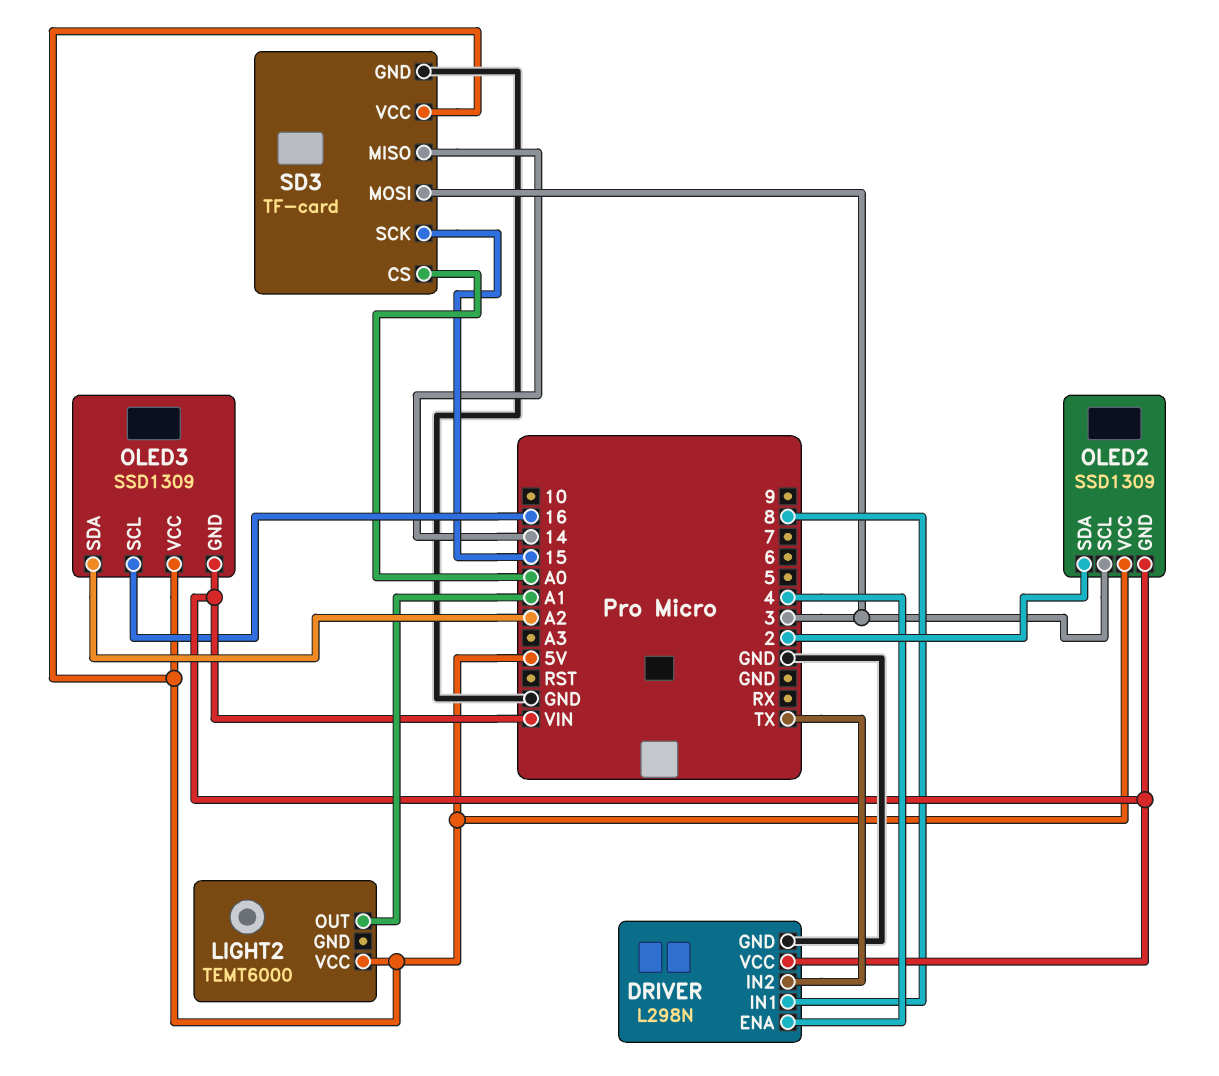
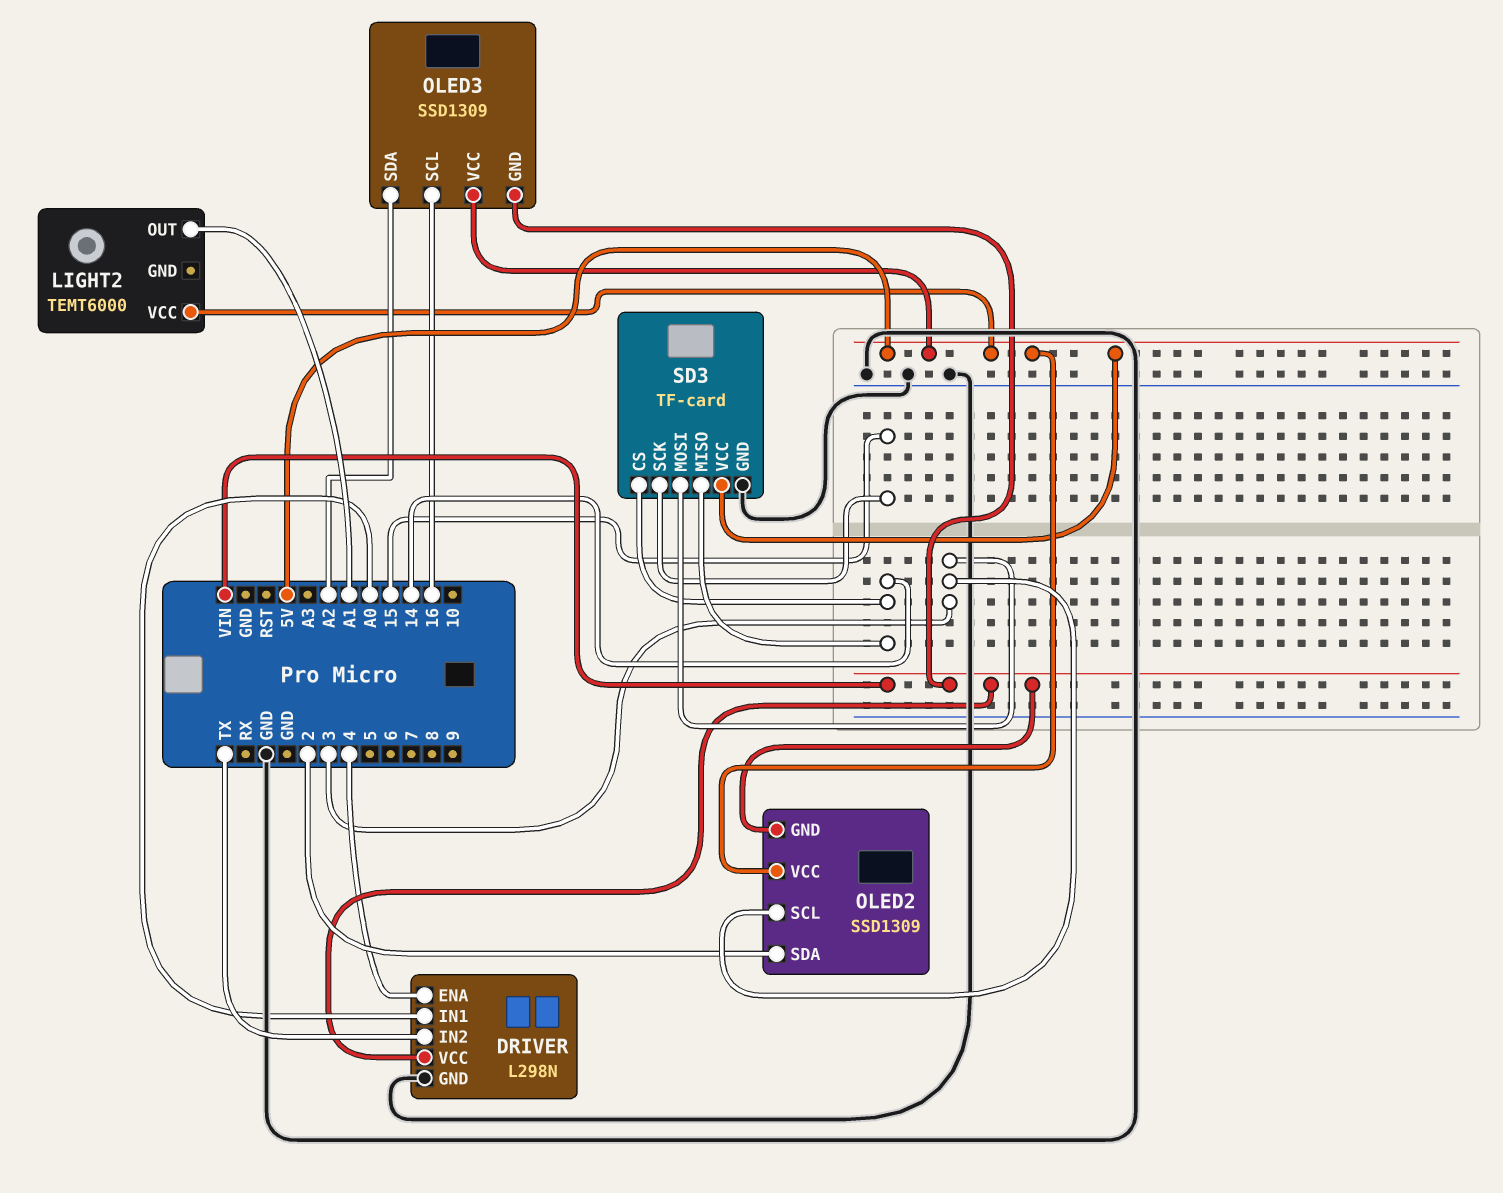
DRIVER pin IN1: 8 -> A0
SD3 pin CS: A0 -> 14

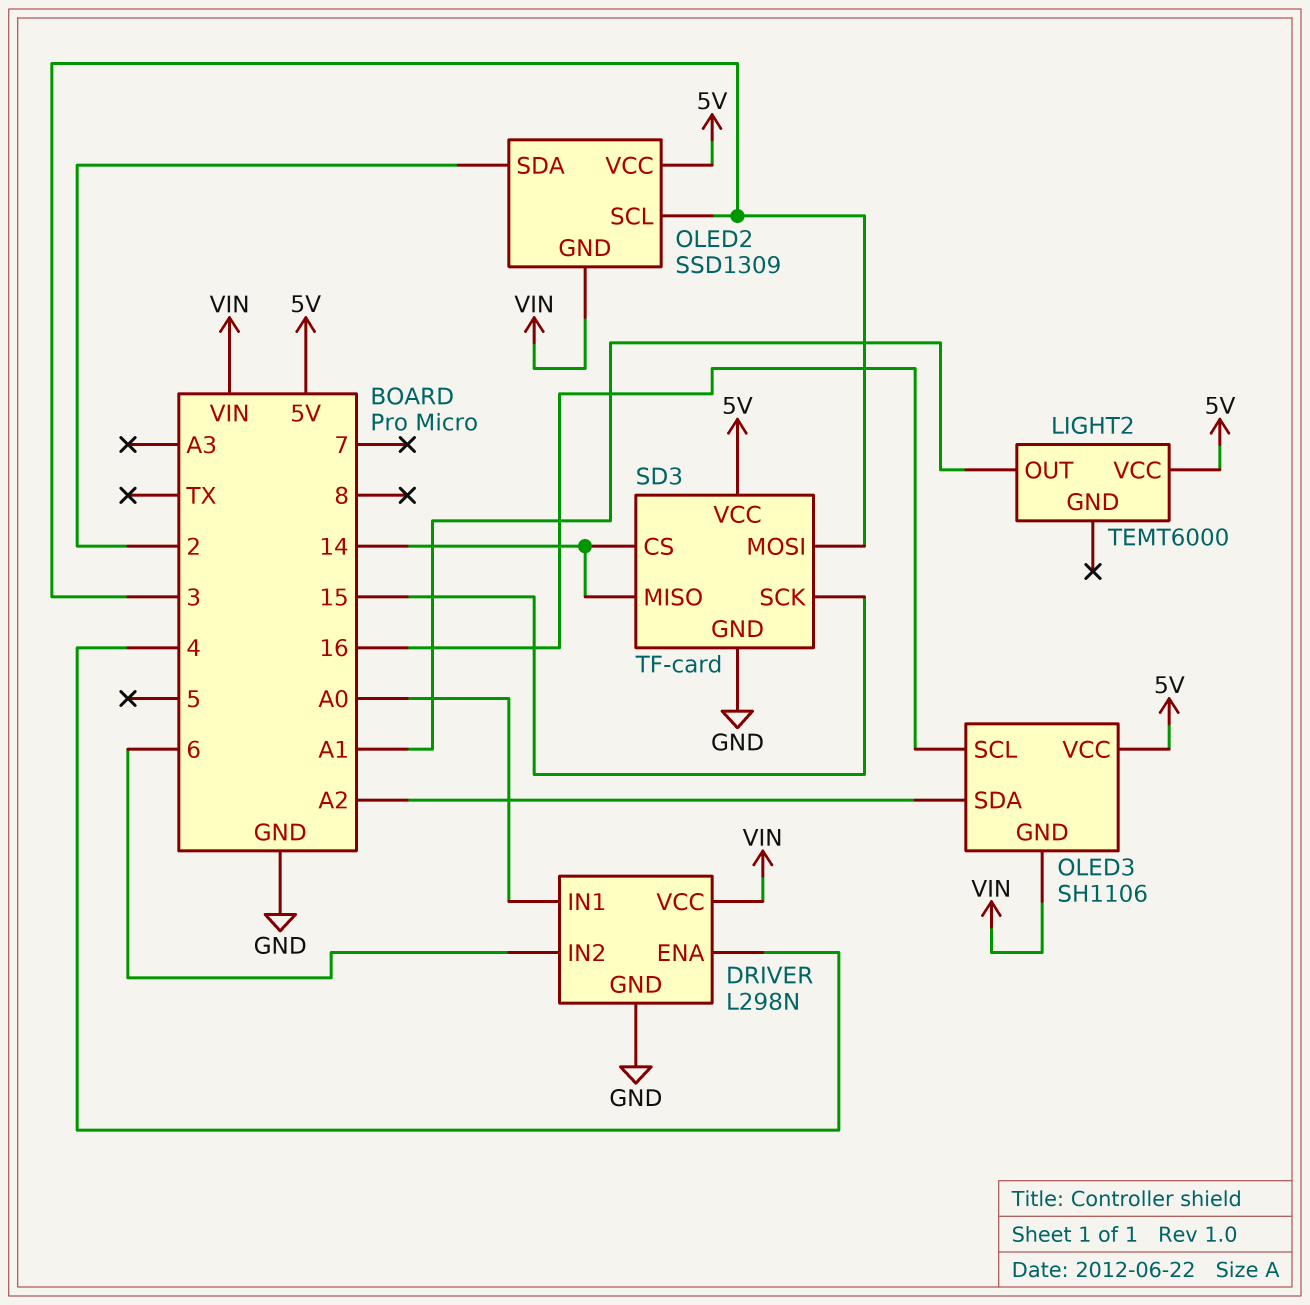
DRIVER pin IN2: TX -> 6
OLED3: SSD1309 -> SH1106

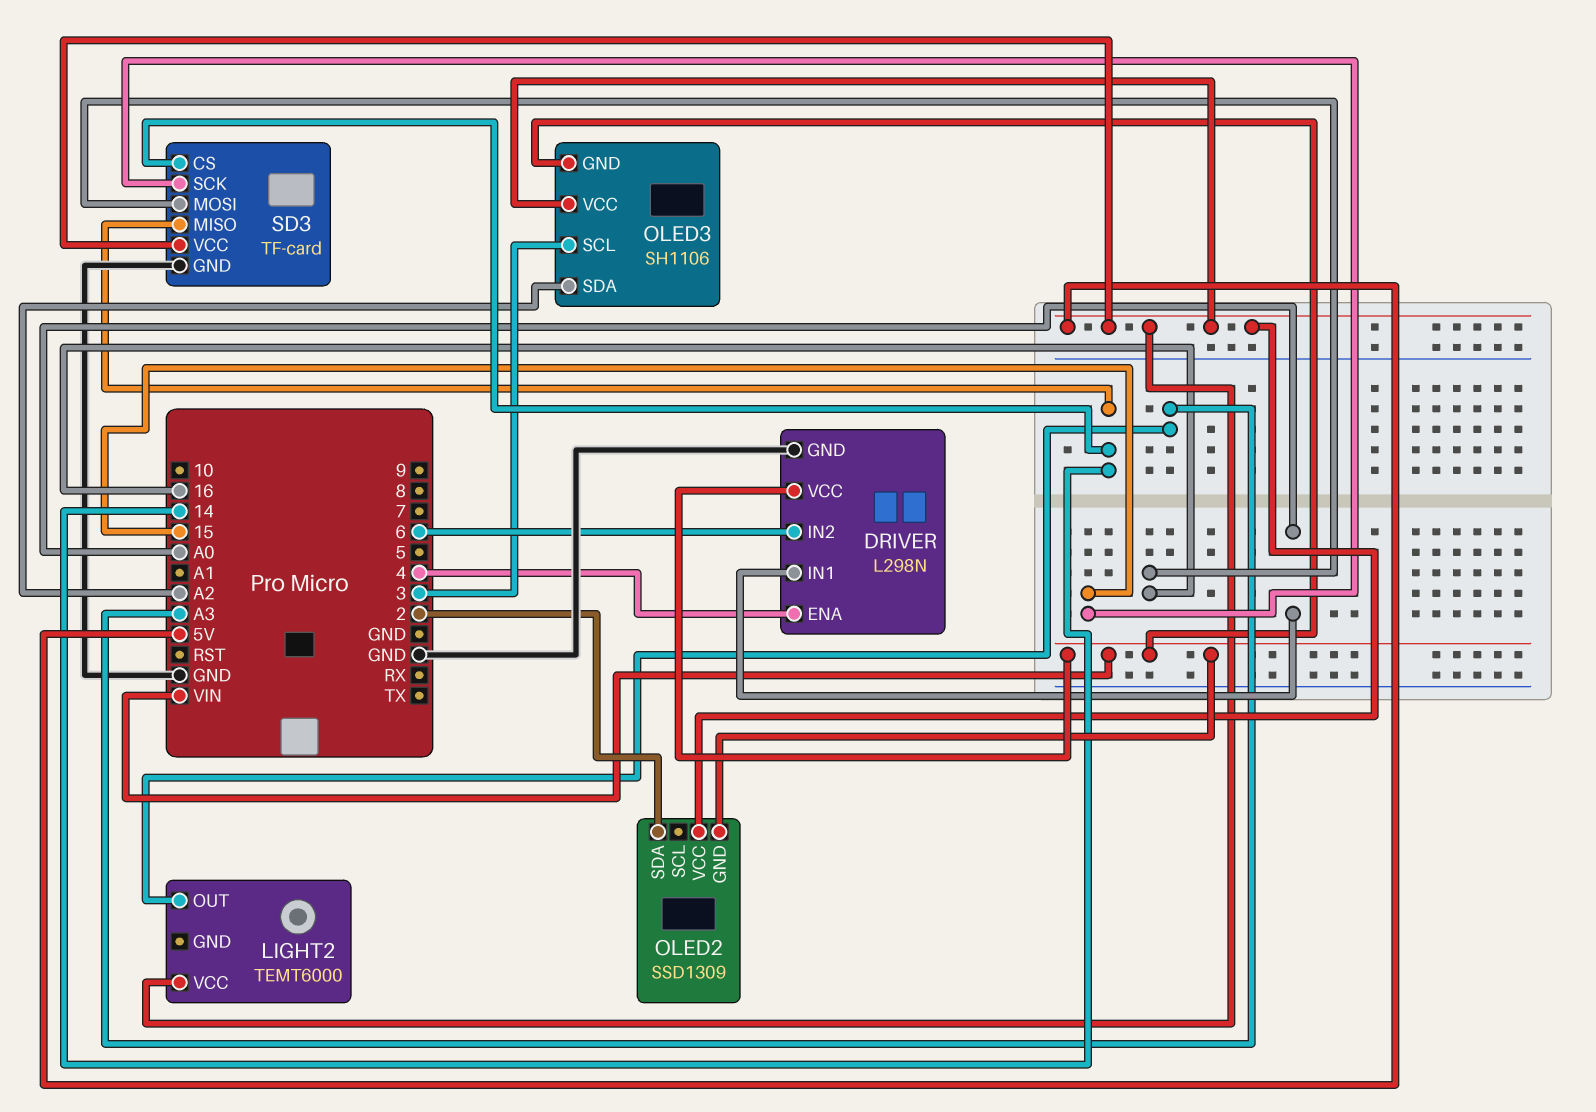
LIGHT2 pin OUT: A1 -> A3
OLED2 pin SCL: 3 -> none
OLED3 pin SCL: 16 -> 3
SD3 pin MOSI: 3 -> 16

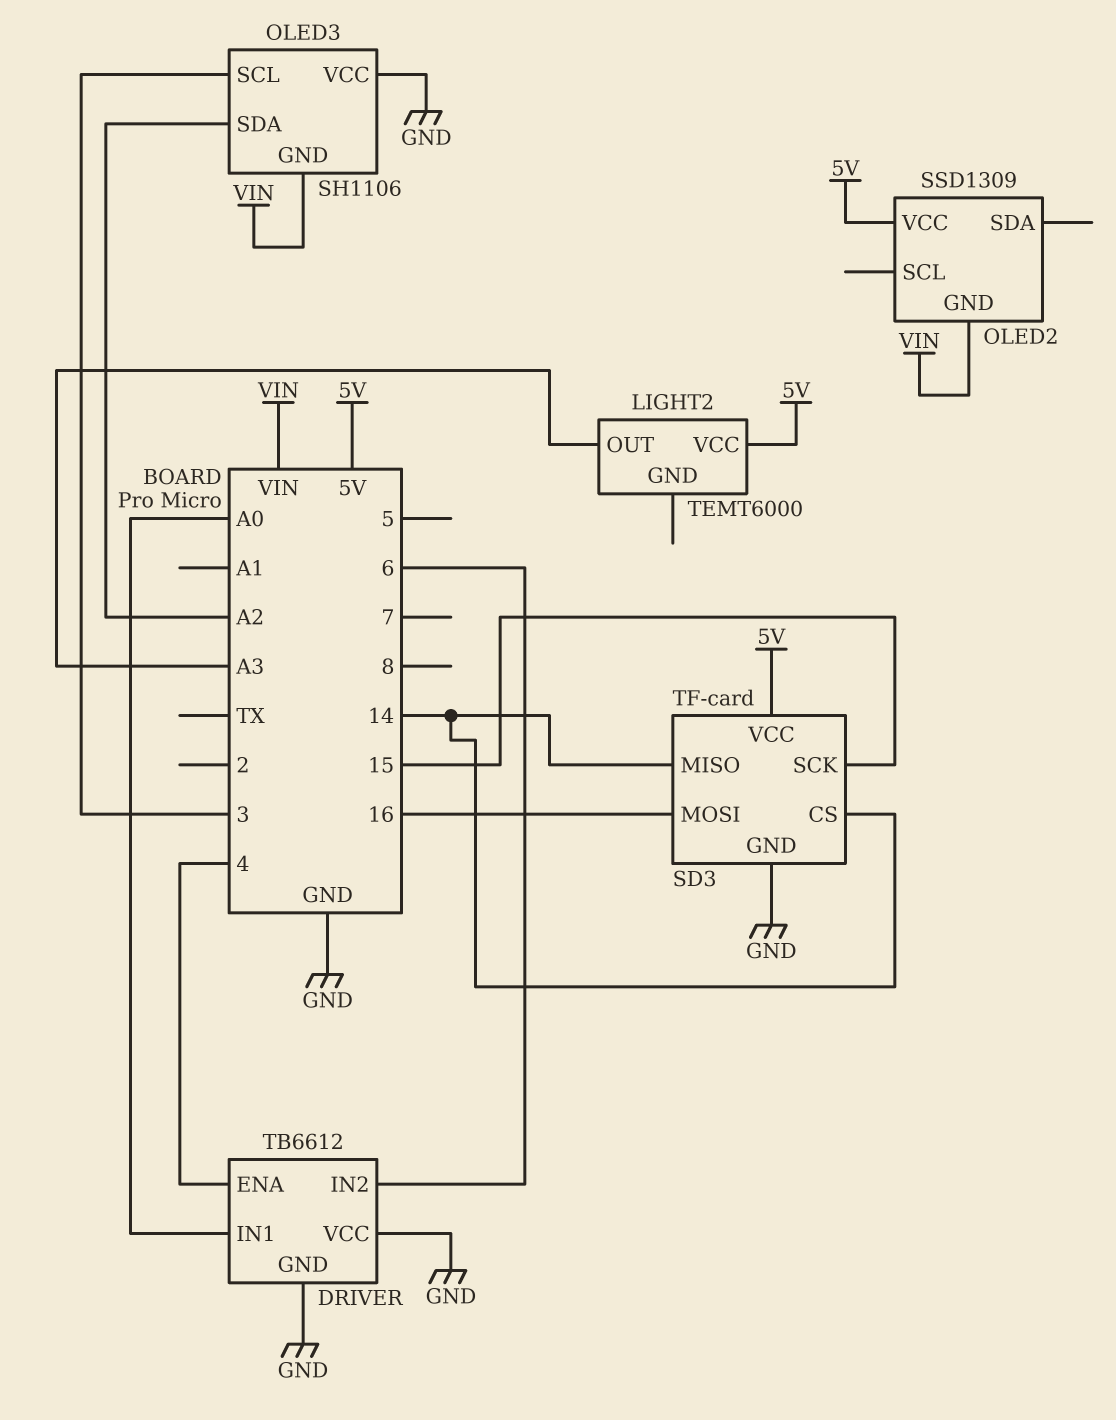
DRIVER: L298N -> TB6612
DRIVER pin VCC: VIN -> GND
OLED2 pin SDA: 2 -> none
OLED3 pin VCC: 5V -> GND

